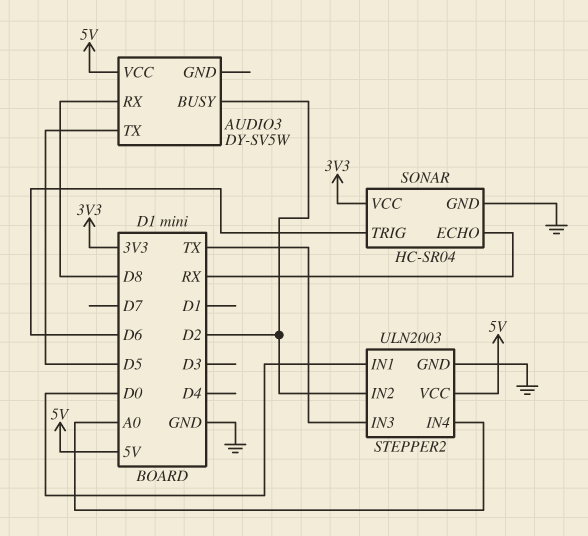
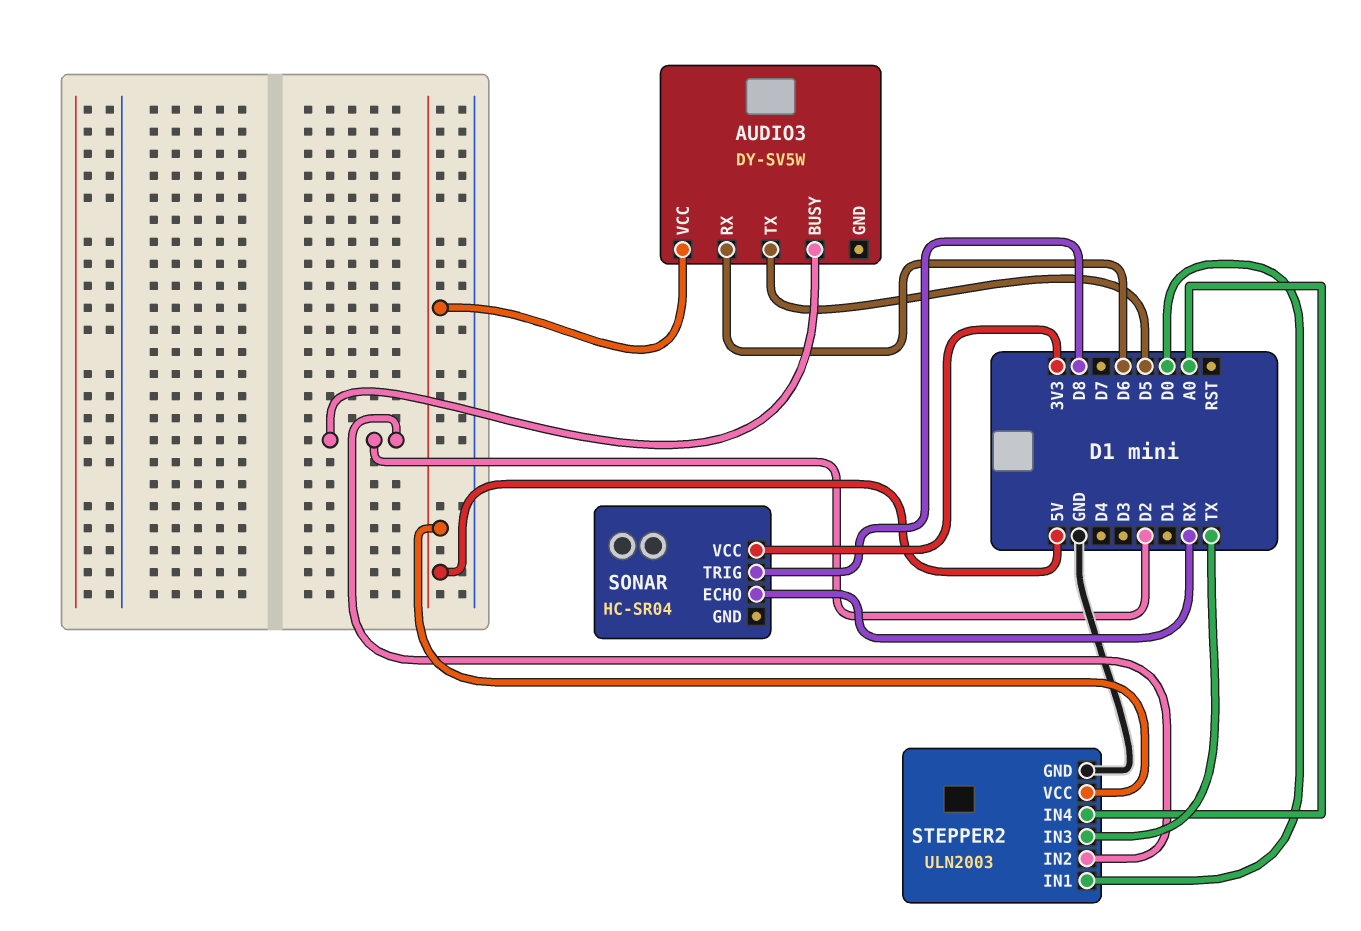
AUDIO3 pin RX: D8 -> D6
SONAR pin GND: GND -> none
SONAR pin TRIG: D6 -> D8

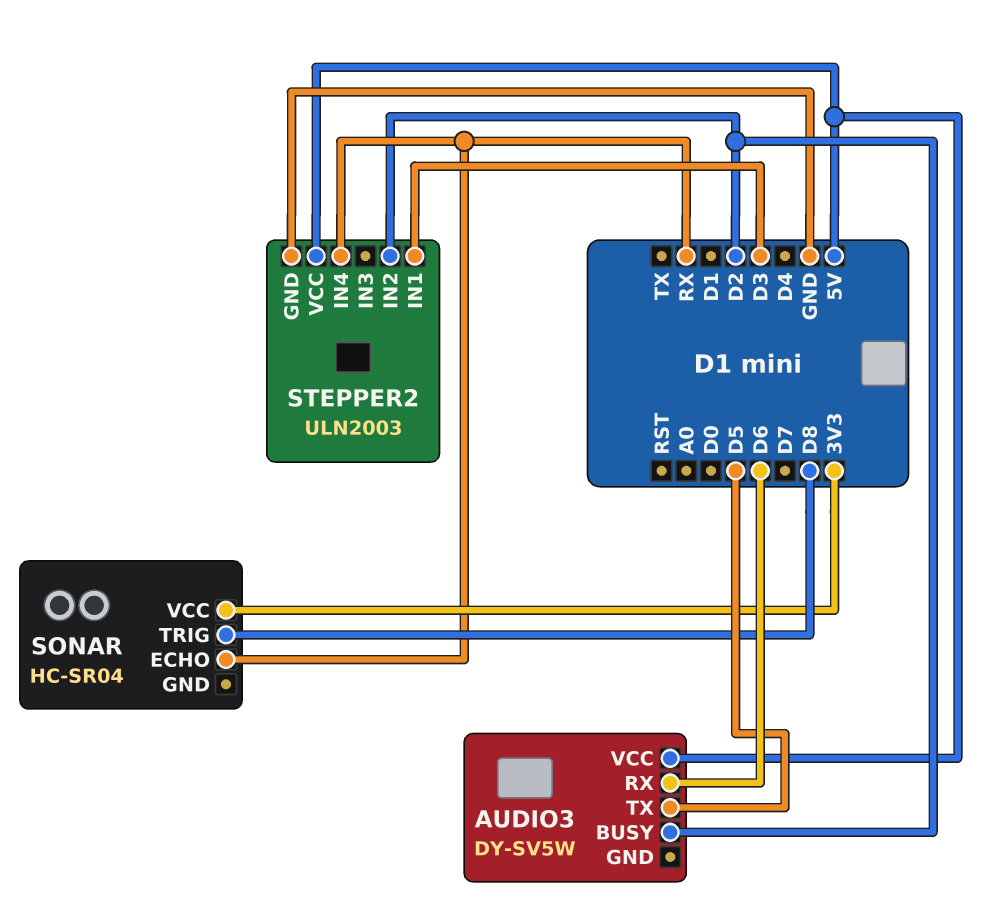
STEPPER2 pin IN1: D0 -> D3
STEPPER2 pin IN3: TX -> none
STEPPER2 pin IN4: A0 -> RX

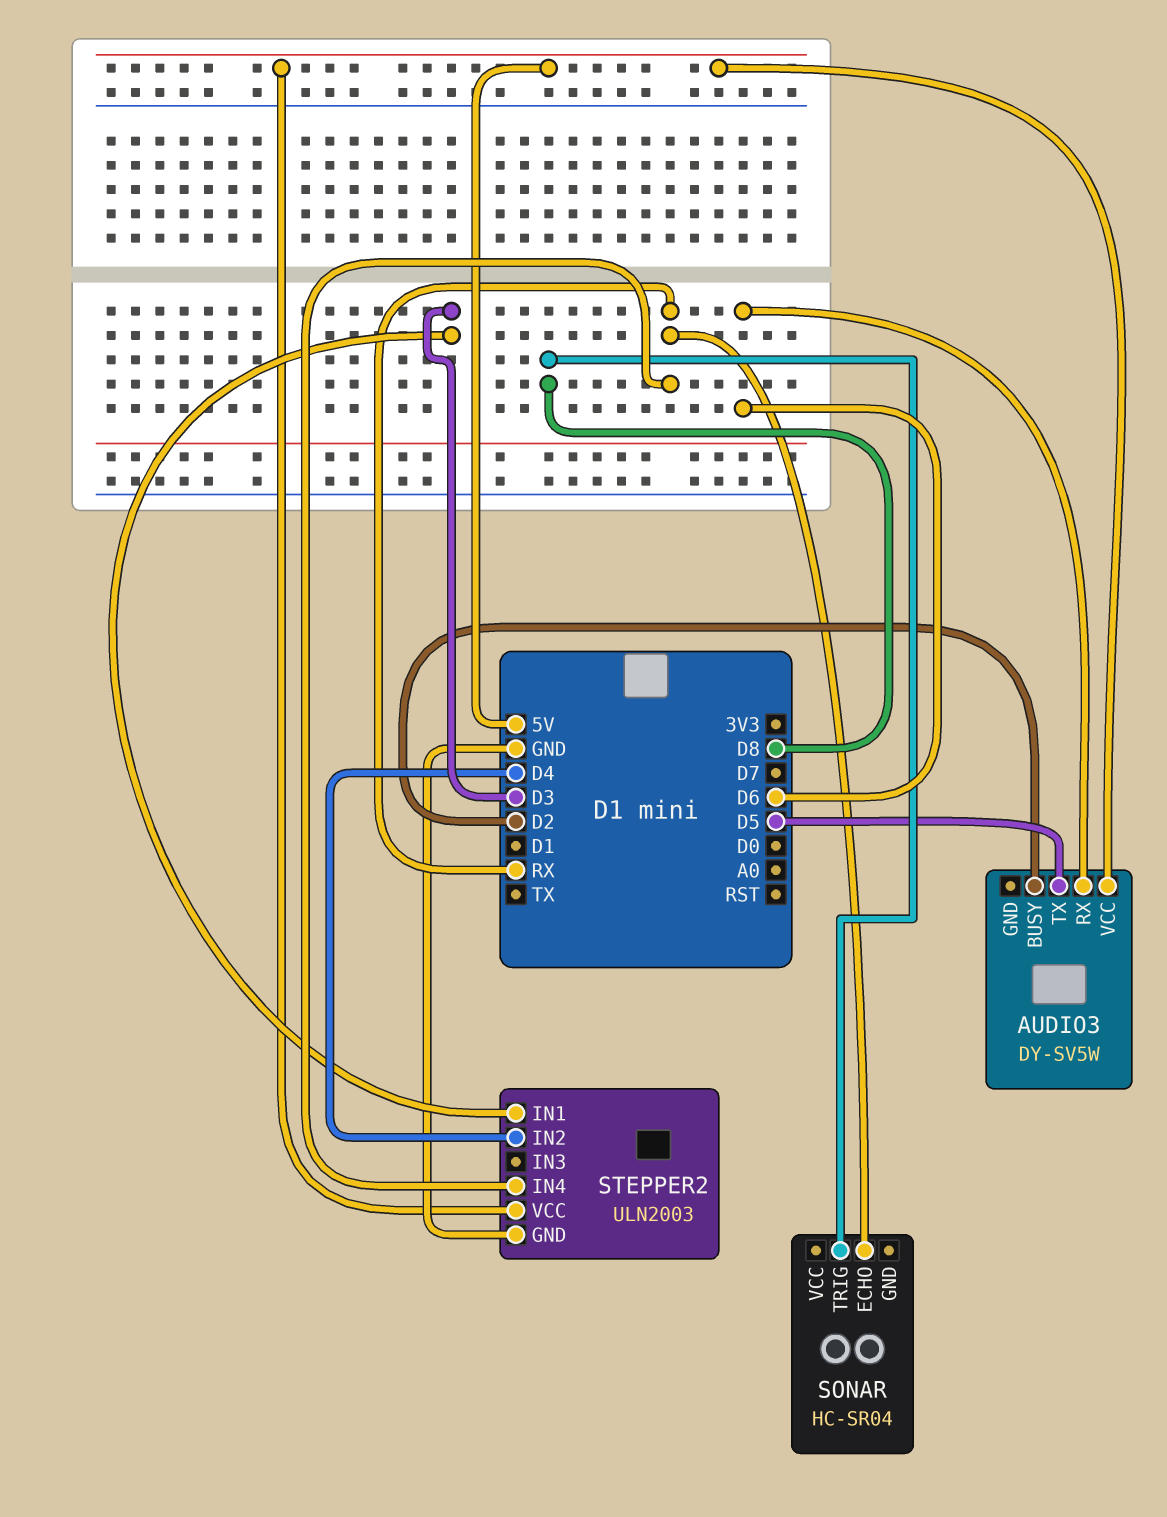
SONAR pin VCC: 3V3 -> none
STEPPER2 pin IN2: D2 -> D4

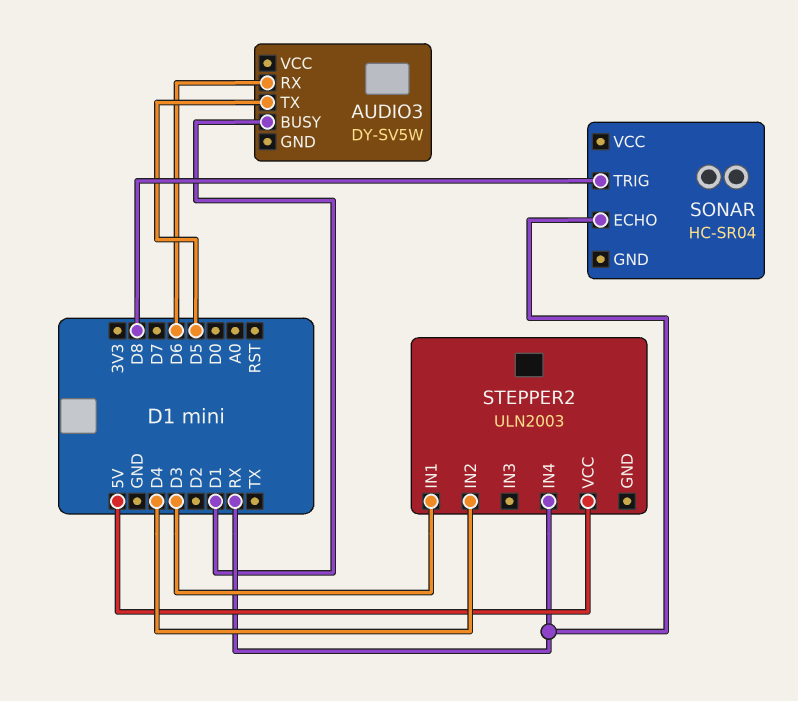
AUDIO3 pin BUSY: D2 -> D1
AUDIO3 pin VCC: 5V -> none
STEPPER2 pin GND: GND -> none

